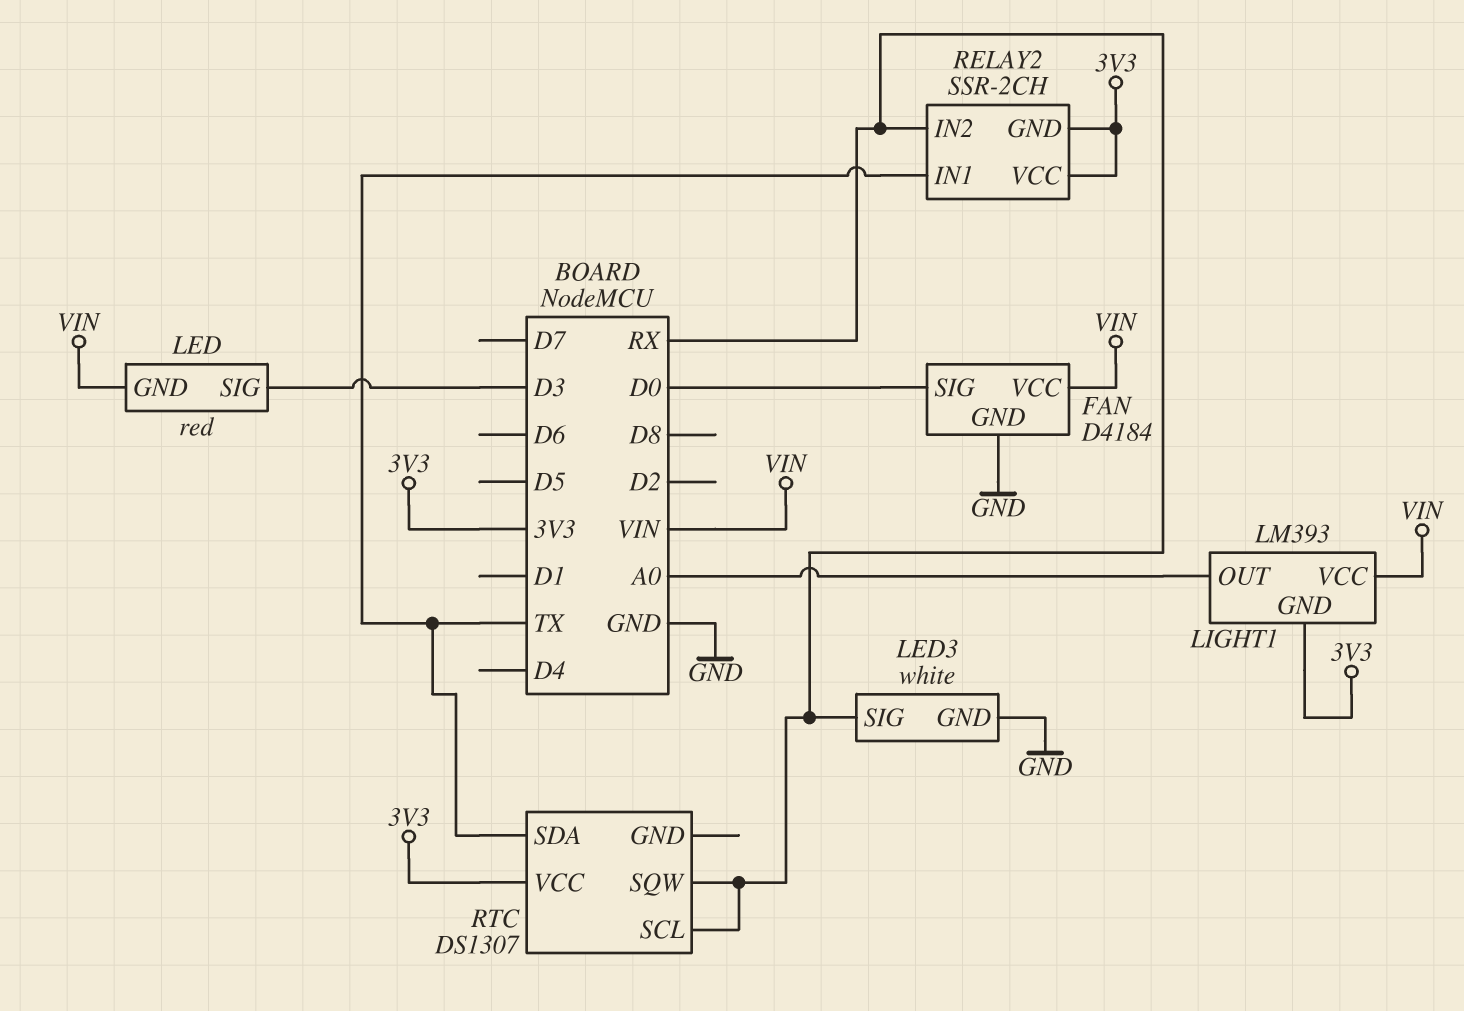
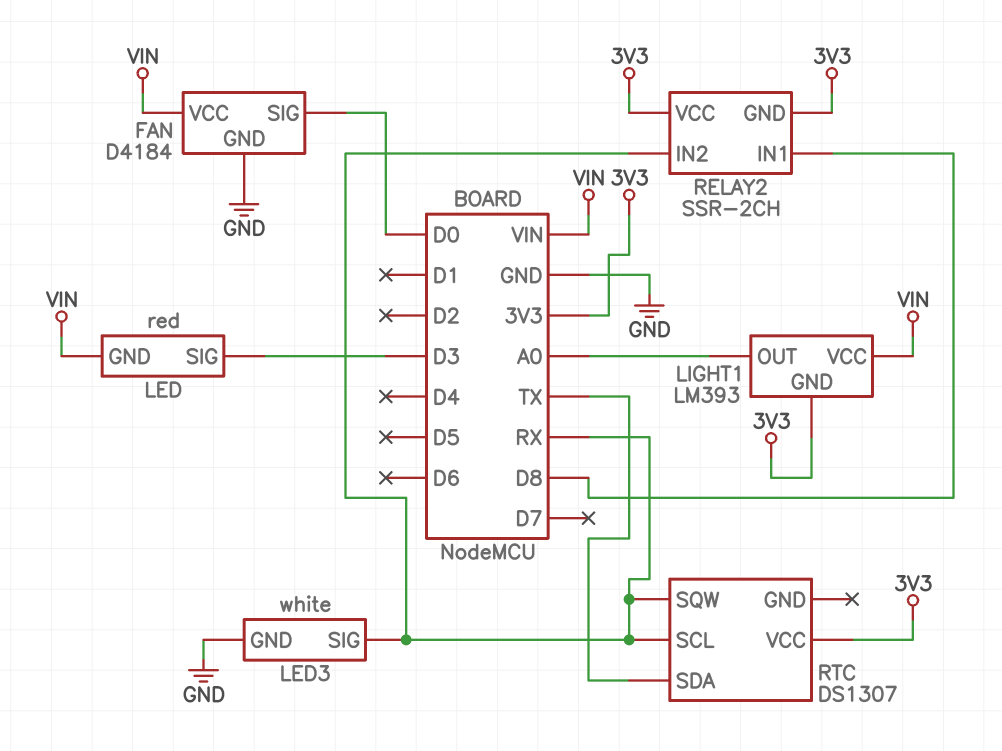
RELAY2 pin IN1: TX -> D8

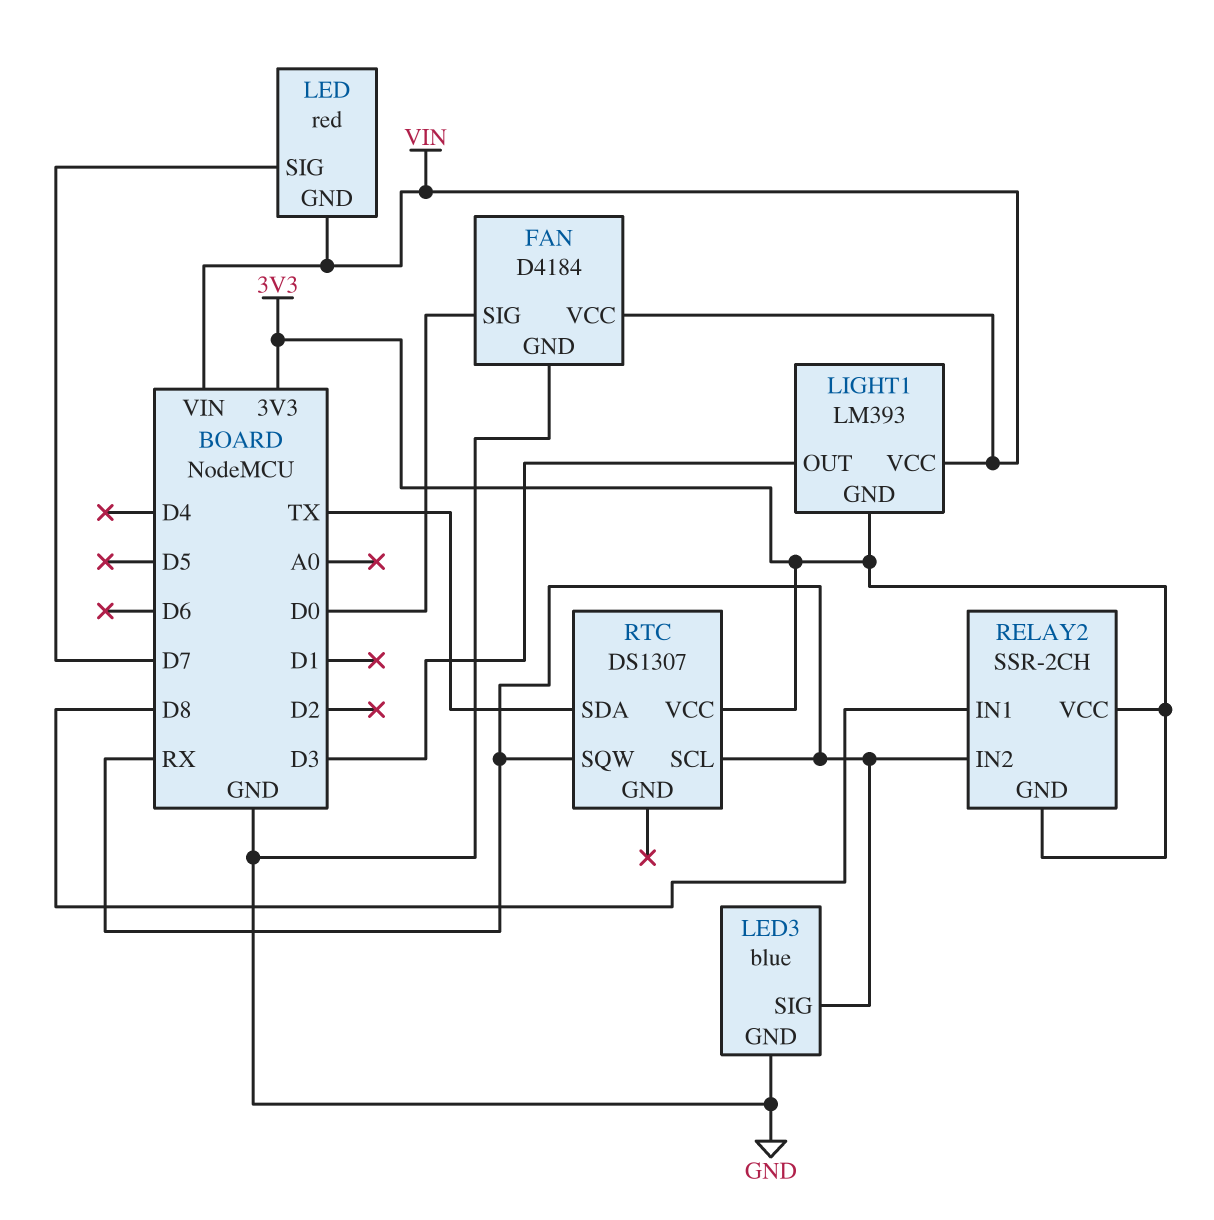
LED pin SIG: D3 -> D7
LED3: white -> blue
LIGHT1 pin OUT: A0 -> D3

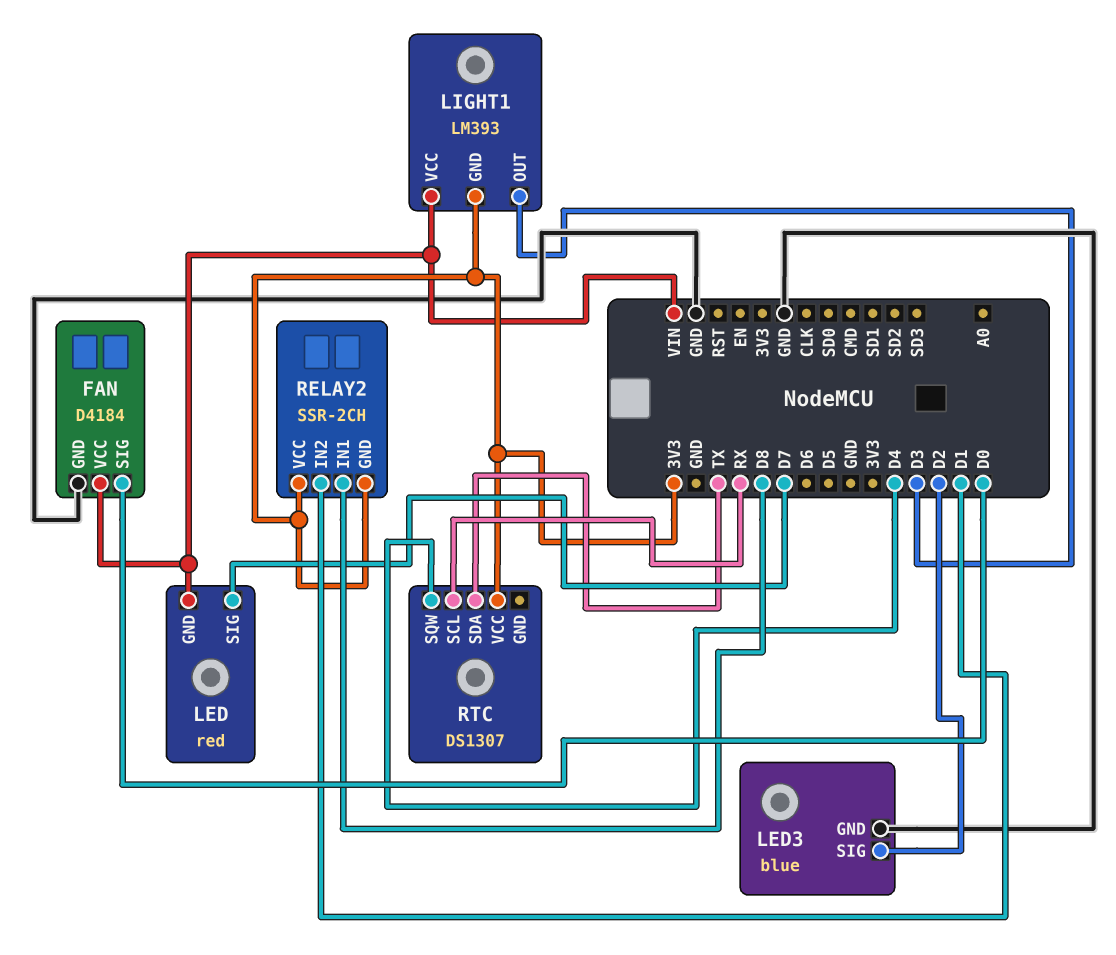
LED3 pin SIG: RX -> D2
RELAY2 pin IN2: RX -> D1
RTC pin SQW: RX -> D4

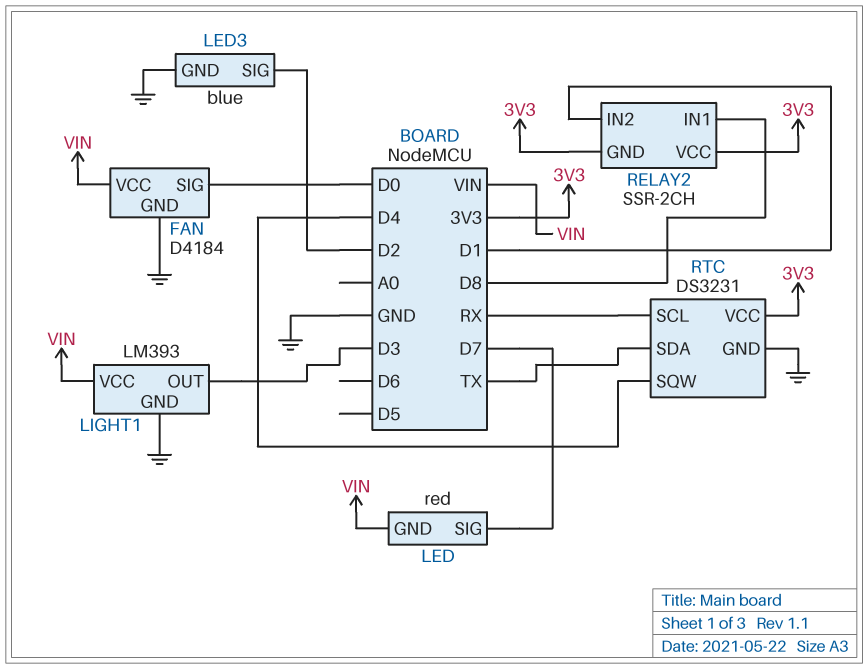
LIGHT1 pin GND: 3V3 -> GND
RTC: DS1307 -> DS3231
RTC pin GND: none -> GND

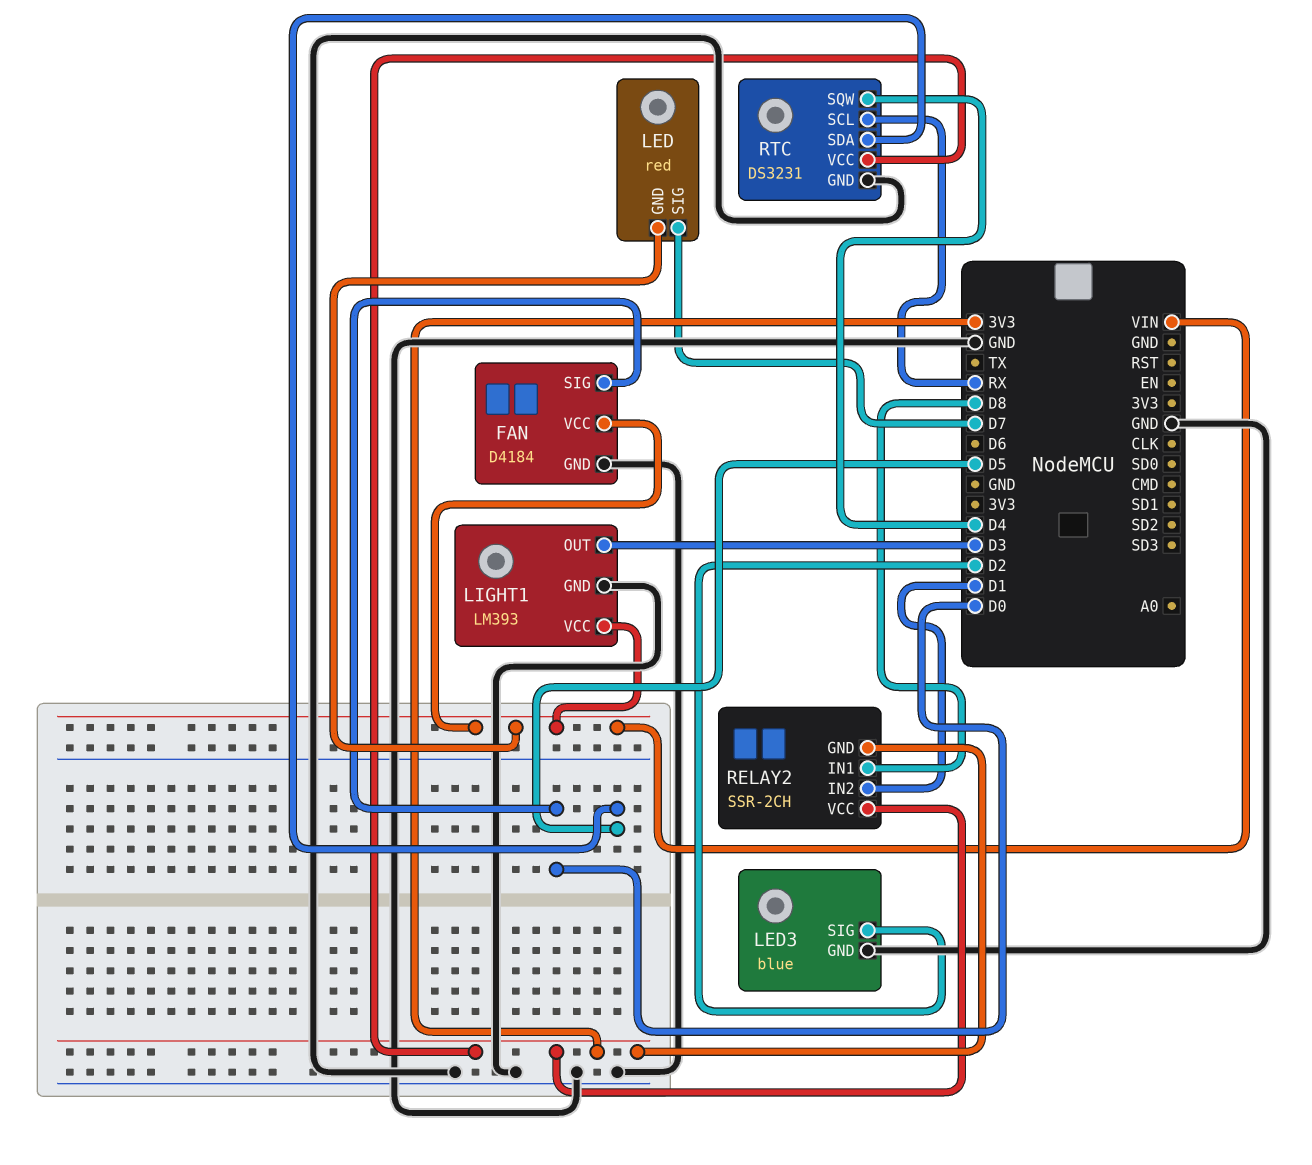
RTC pin SDA: TX -> D5

